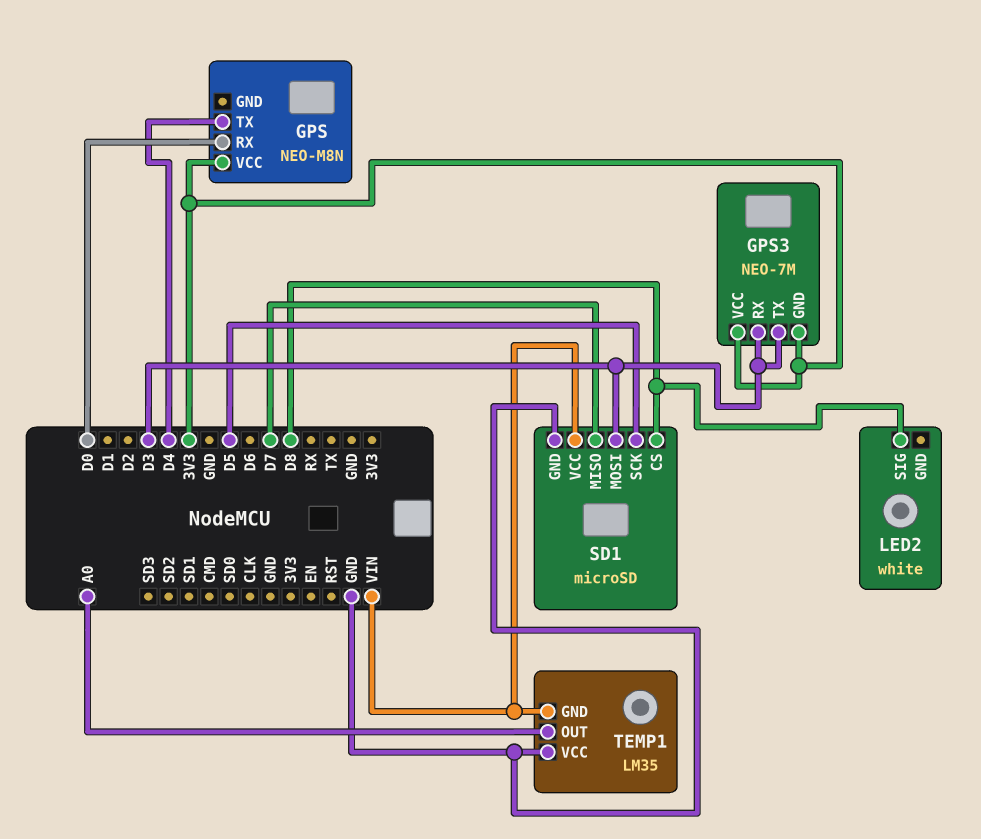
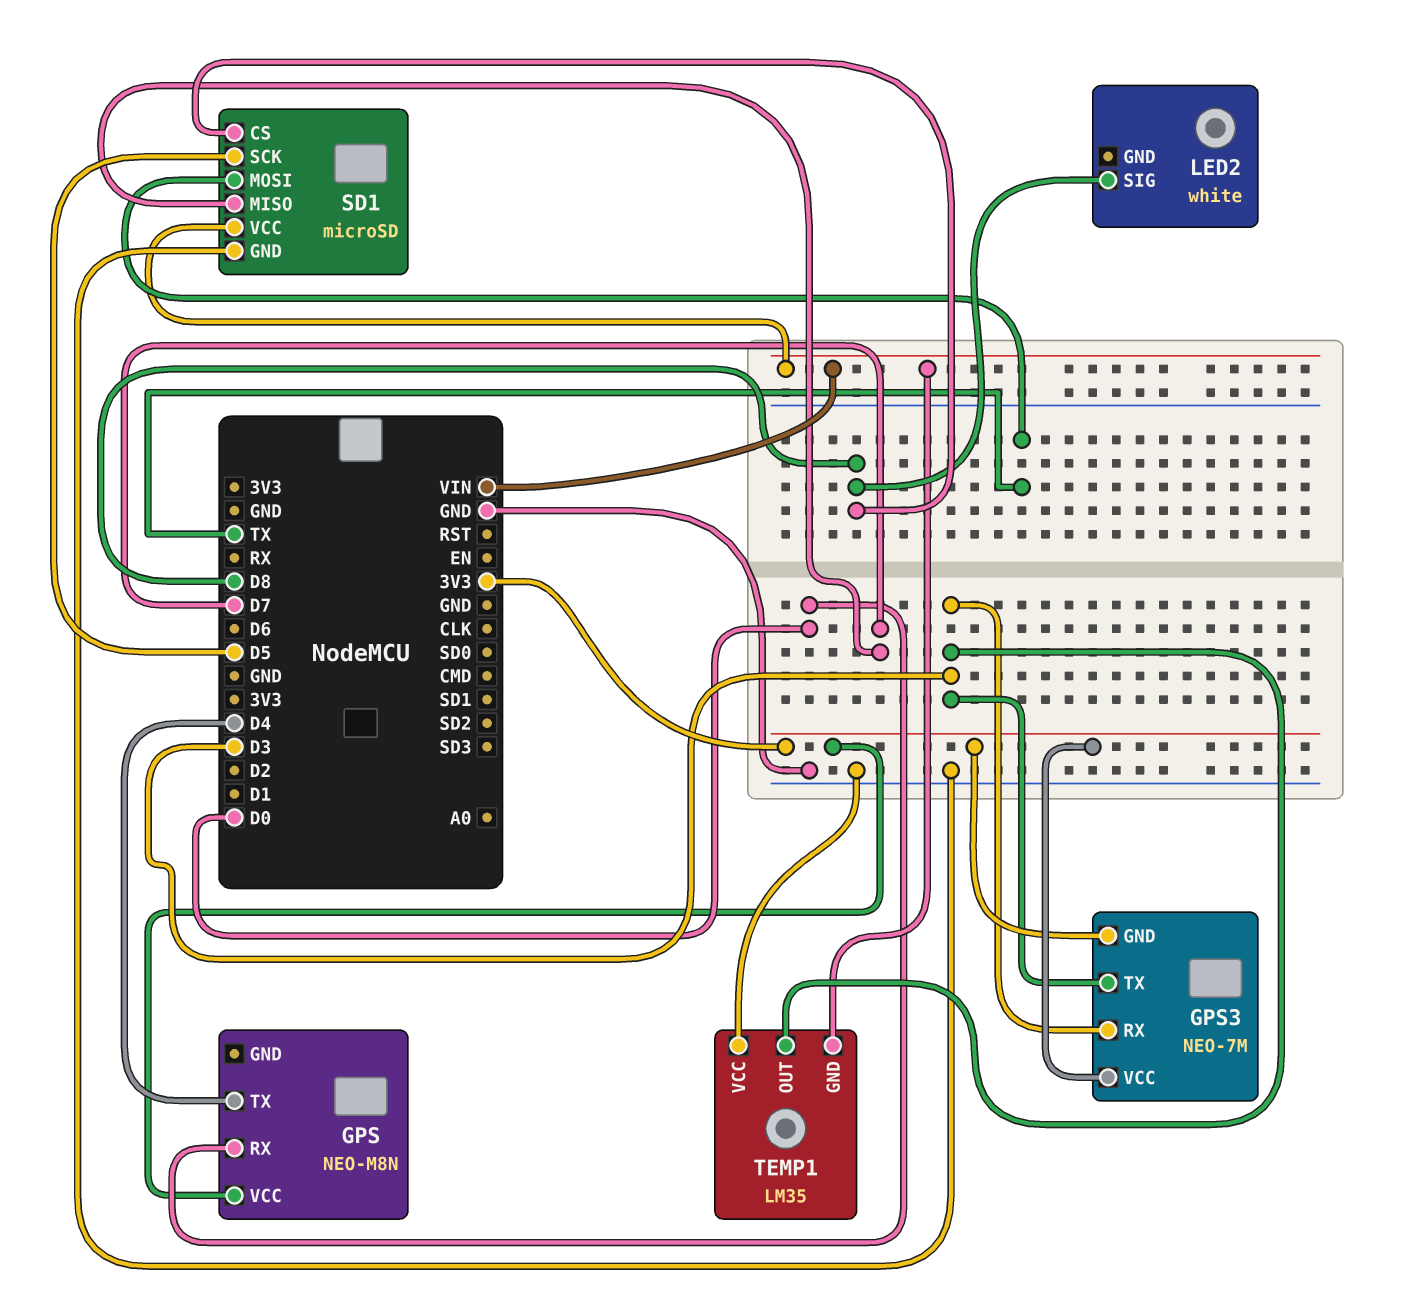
SD1 pin MOSI: D3 -> TX
TEMP1 pin OUT: A0 -> D3

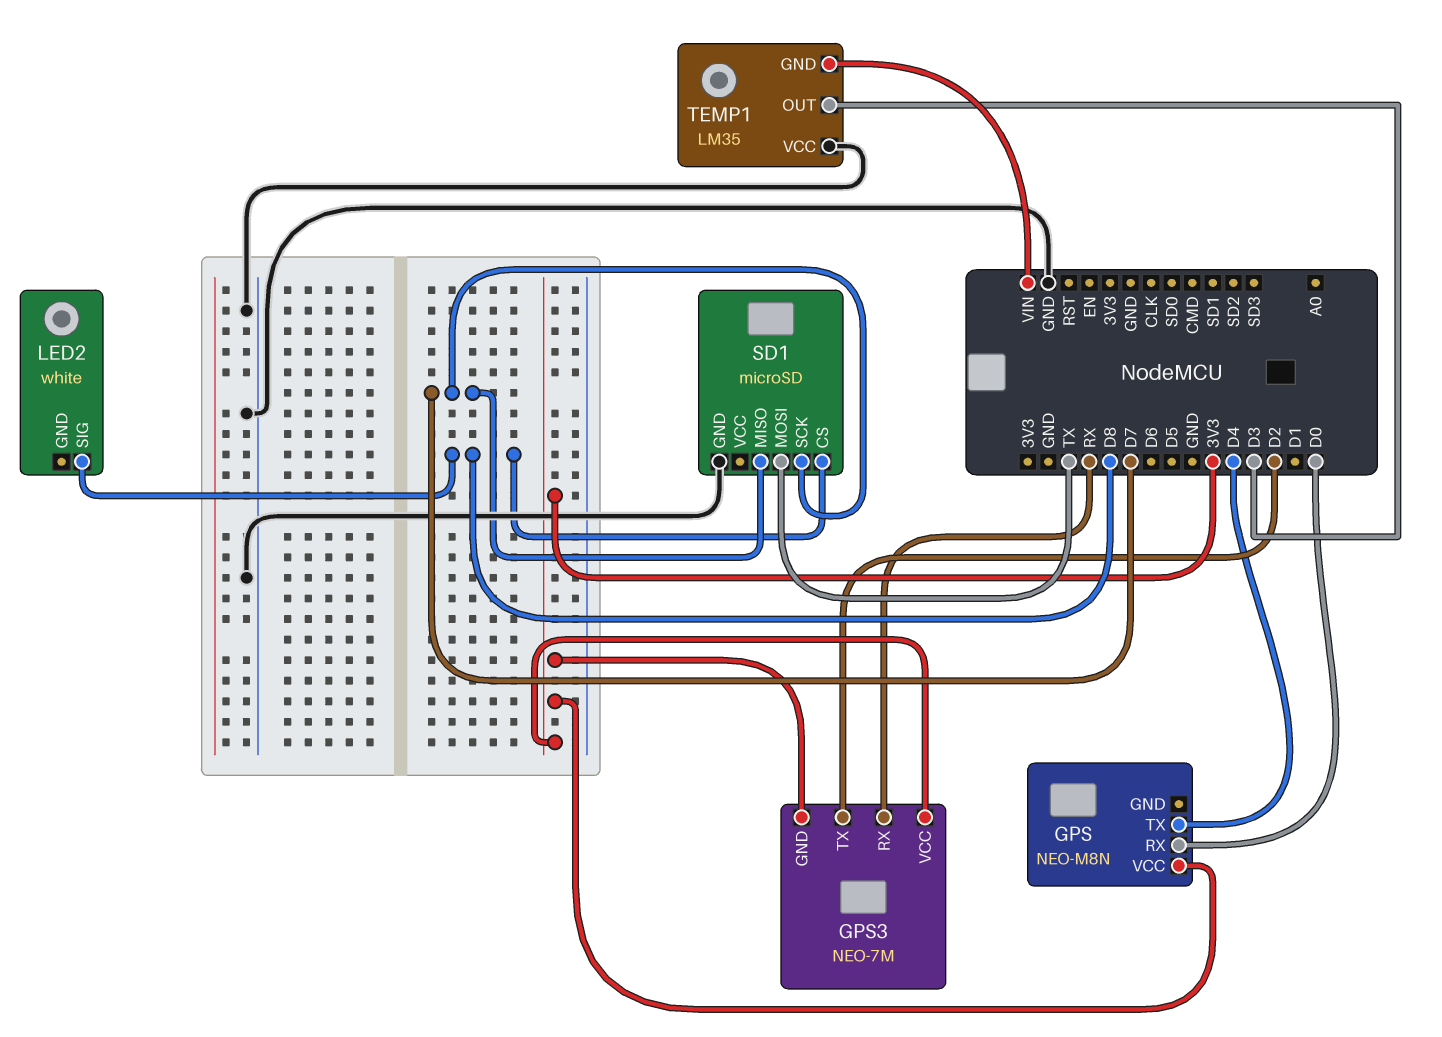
GPS3 pin RX: D3 -> RX
GPS3 pin TX: D3 -> D2
SD1 pin SCK: D5 -> D7
SD1 pin VCC: VIN -> none

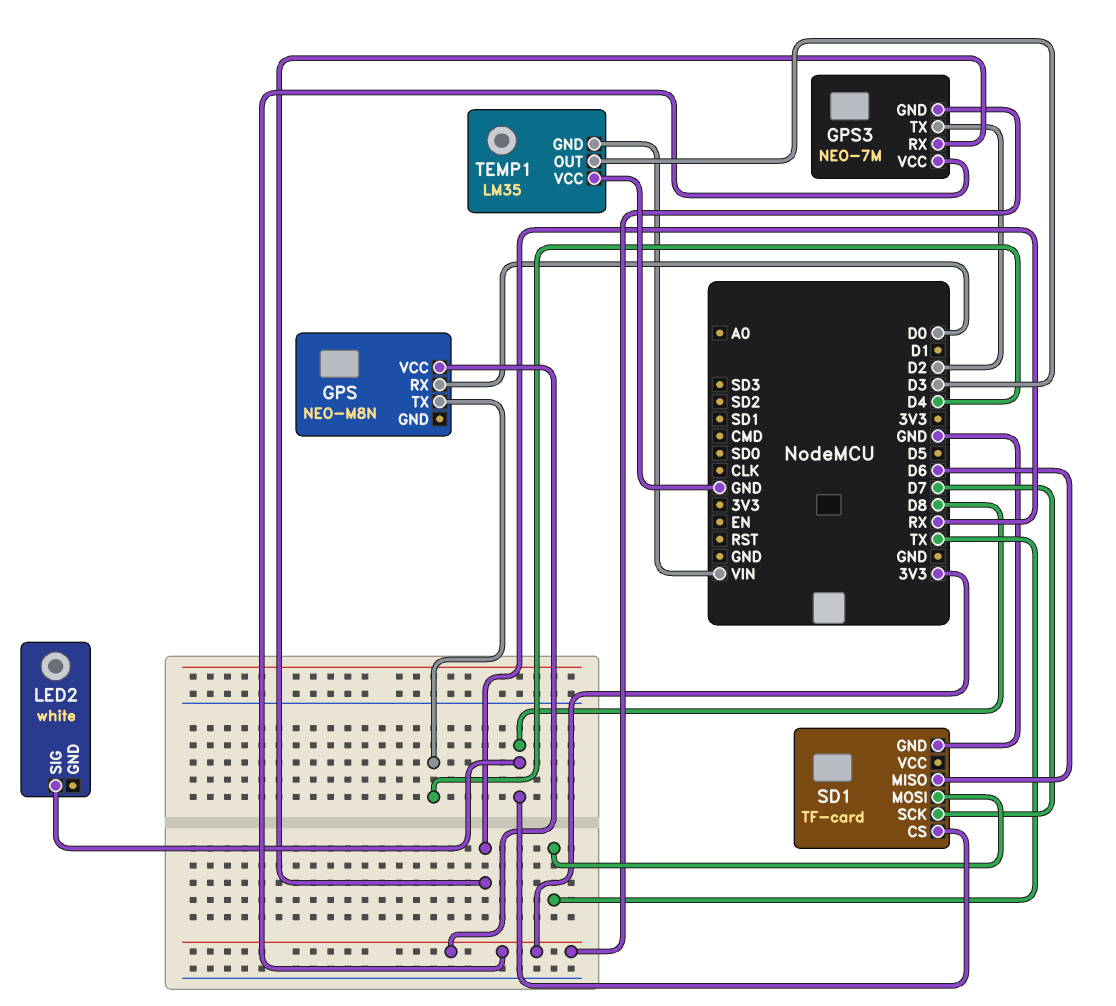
SD1: microSD -> TF-card
SD1 pin MISO: D7 -> D6

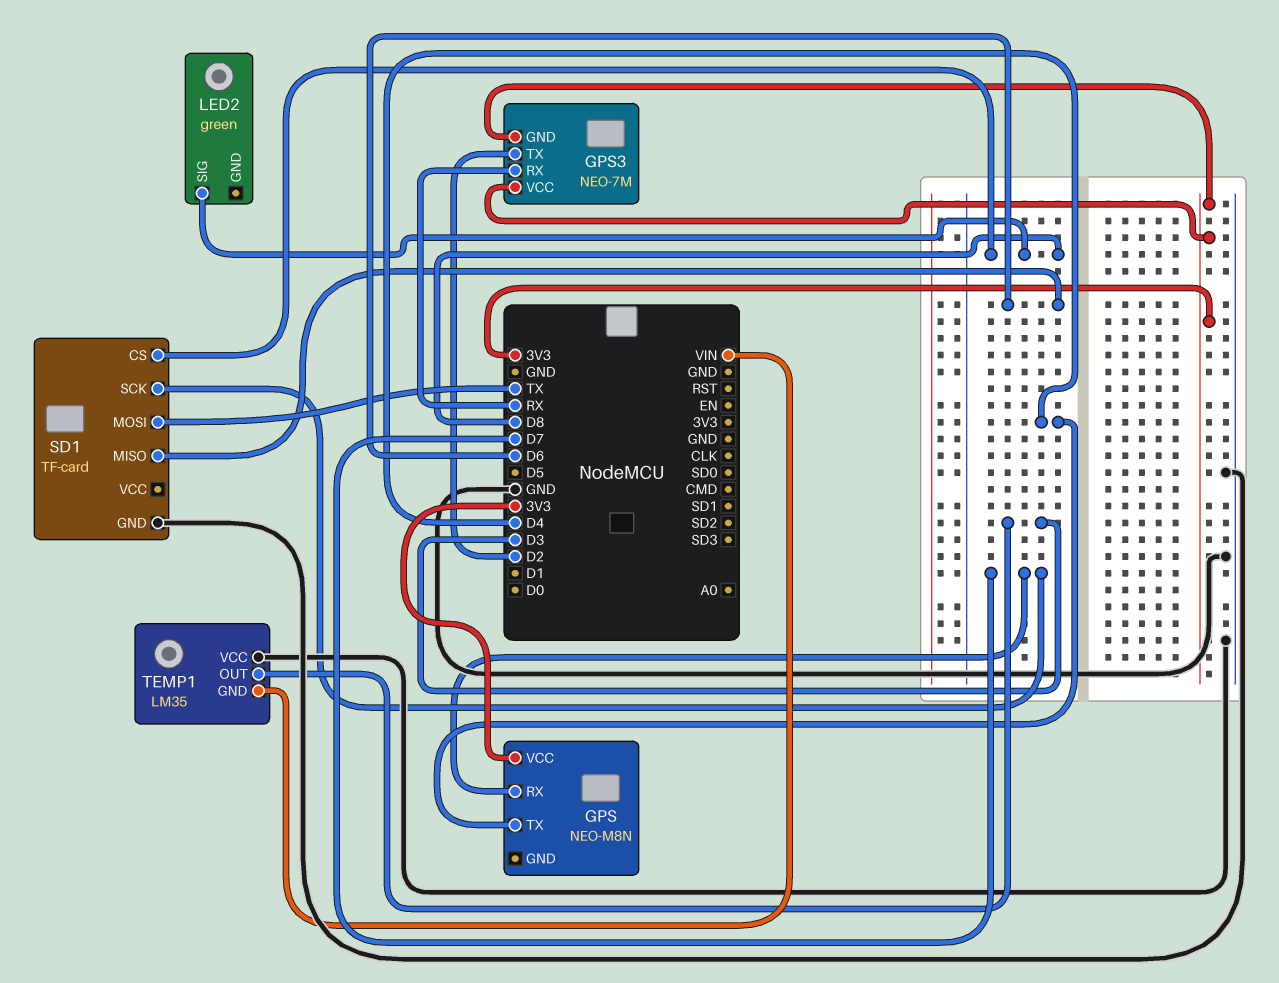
GPS pin RX: D0 -> D7
LED2: white -> green

